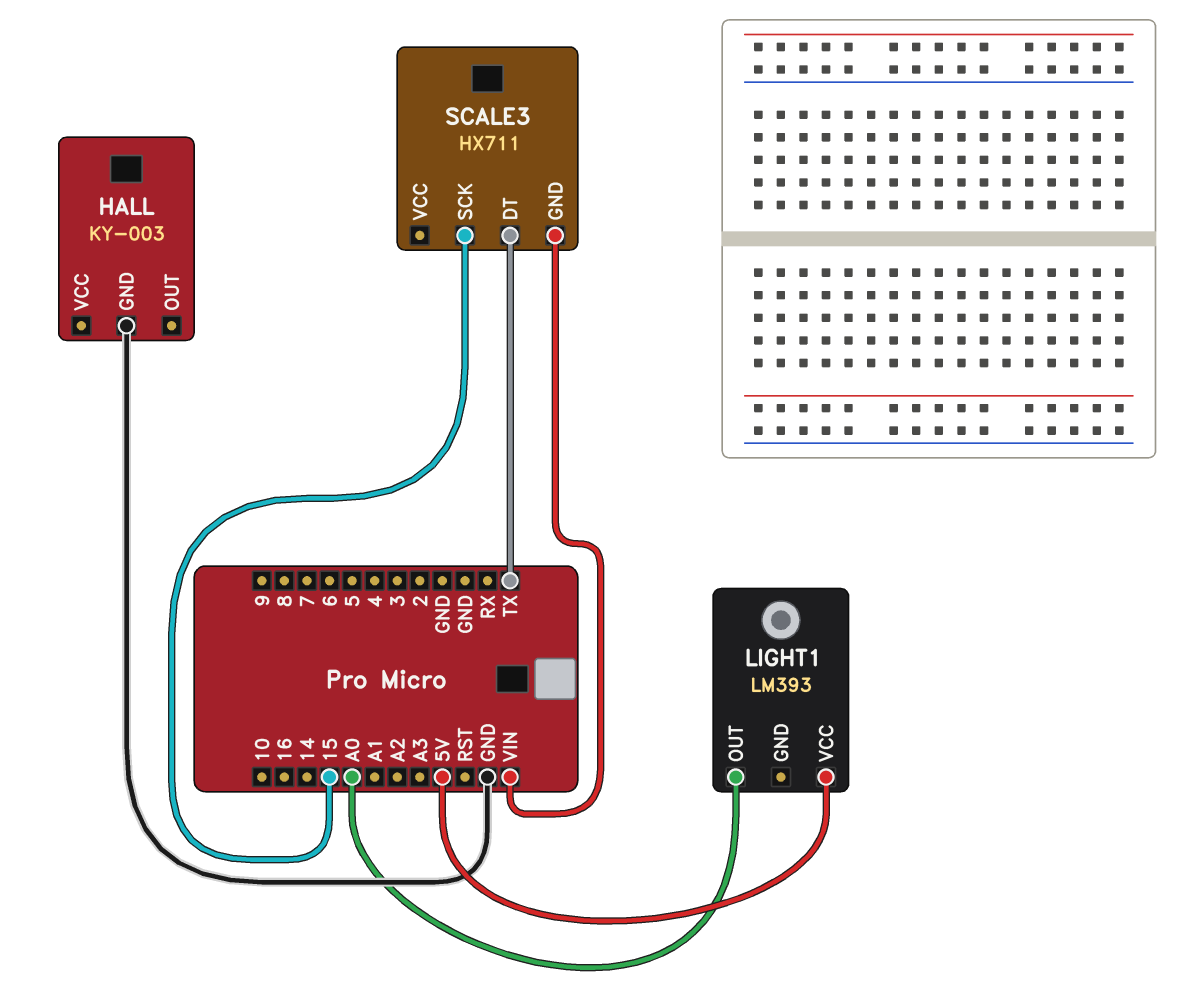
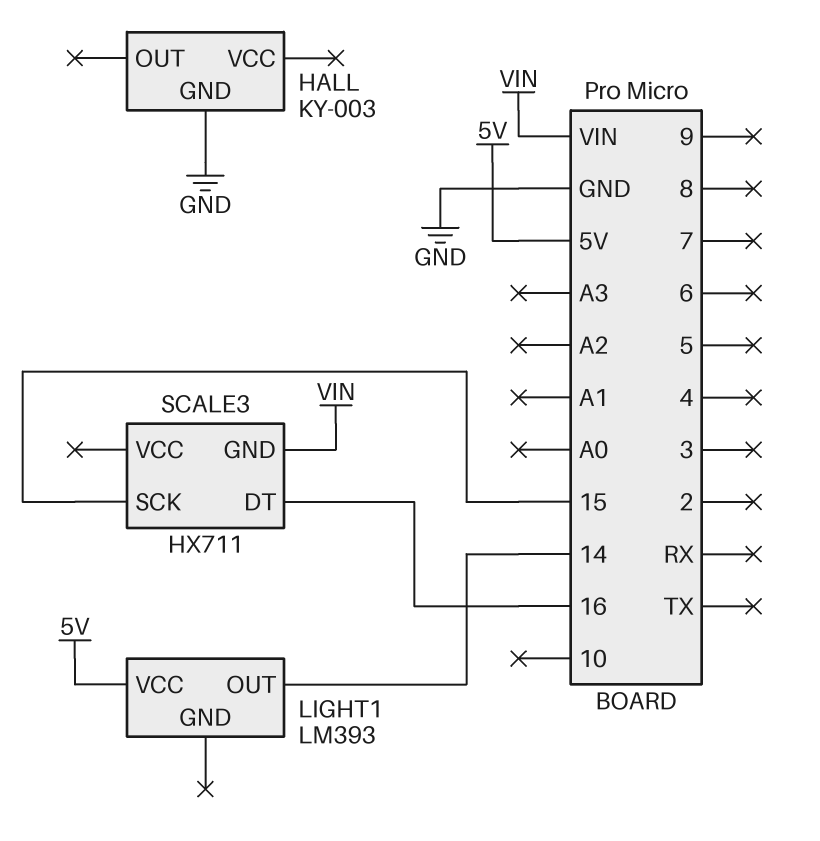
LIGHT1 pin OUT: A0 -> 14
SCALE3 pin DT: TX -> 16

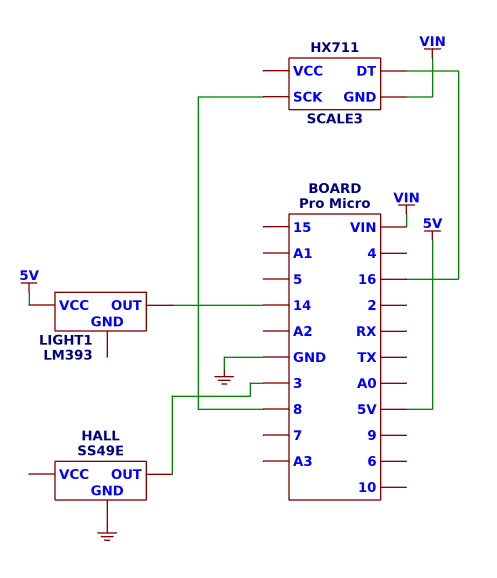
HALL: KY-003 -> SS49E
HALL pin OUT: none -> 3
SCALE3 pin SCK: 15 -> 8

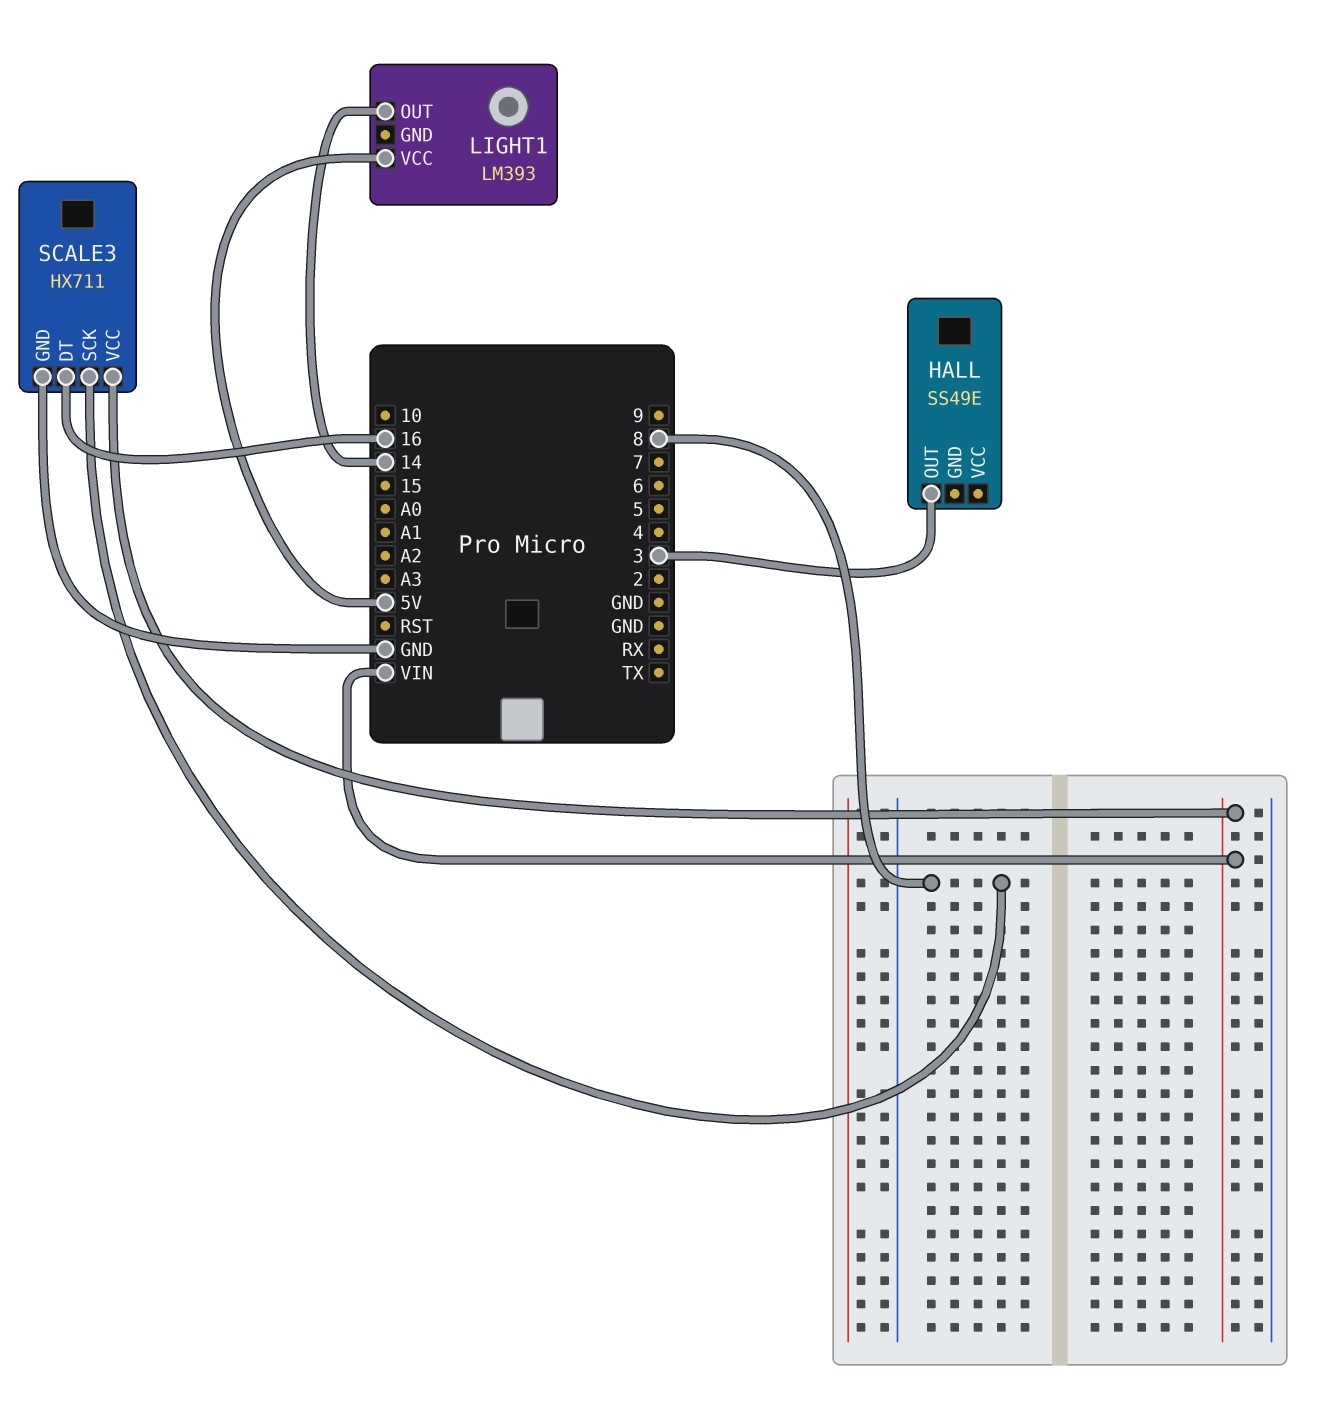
HALL pin GND: GND -> none
SCALE3 pin GND: VIN -> GND
SCALE3 pin VCC: none -> VIN

